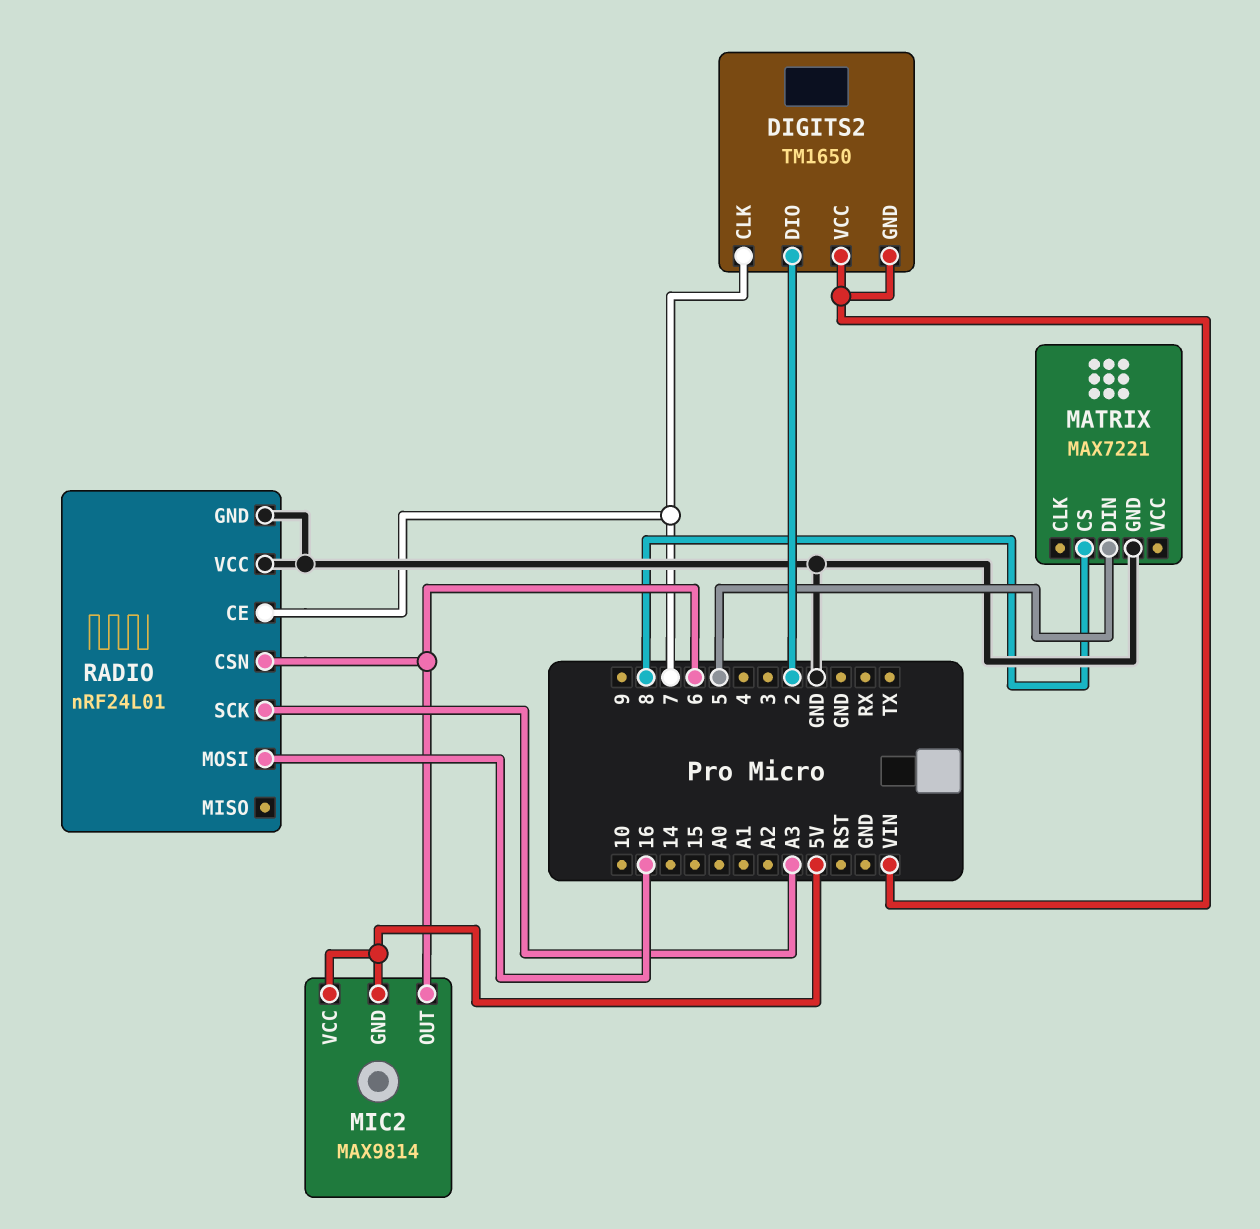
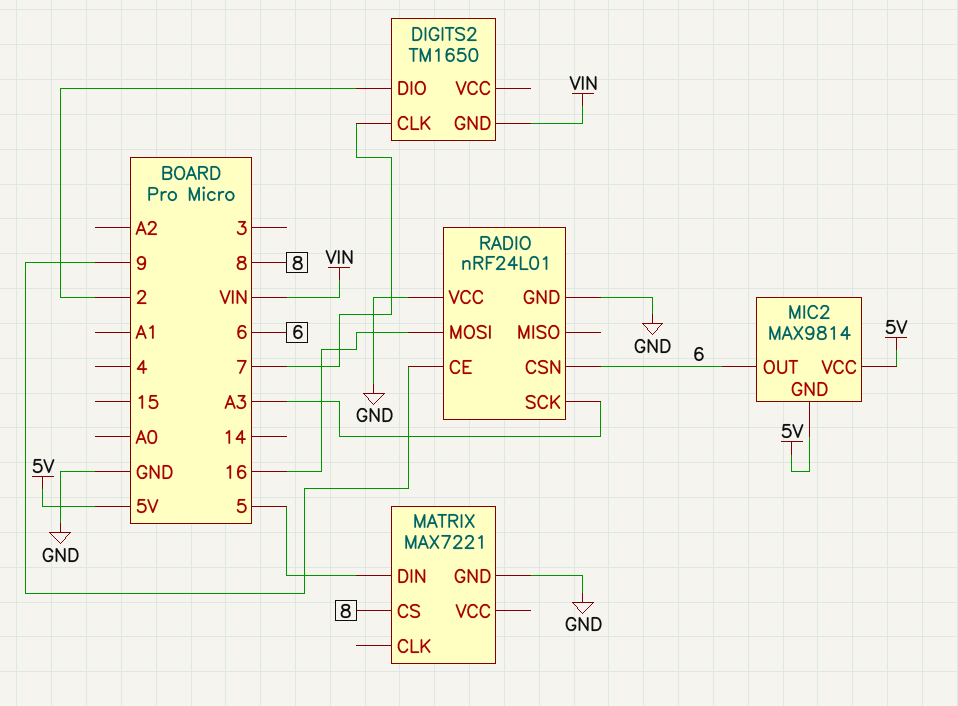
DIGITS2 pin VCC: VIN -> none
RADIO pin CE: 7 -> 9

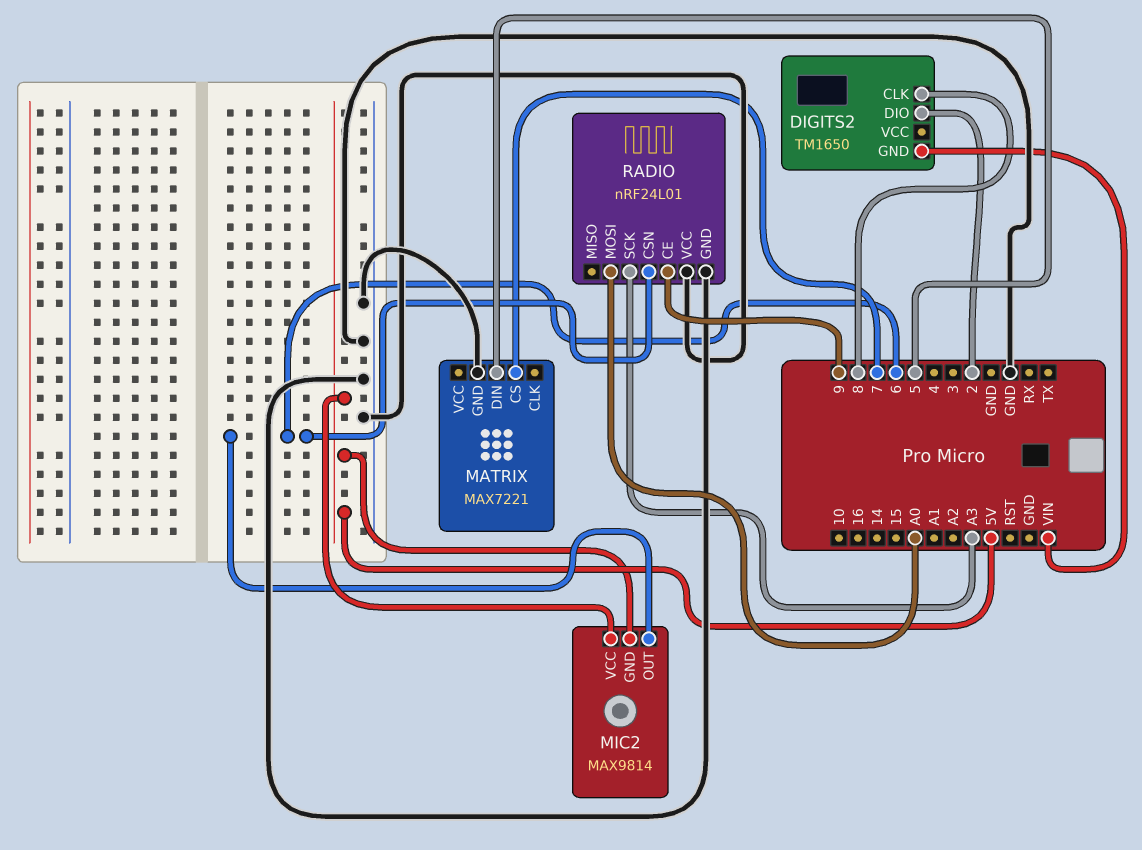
DIGITS2 pin CLK: 7 -> 8
MATRIX pin CS: 8 -> 7
RADIO pin MOSI: 16 -> A0

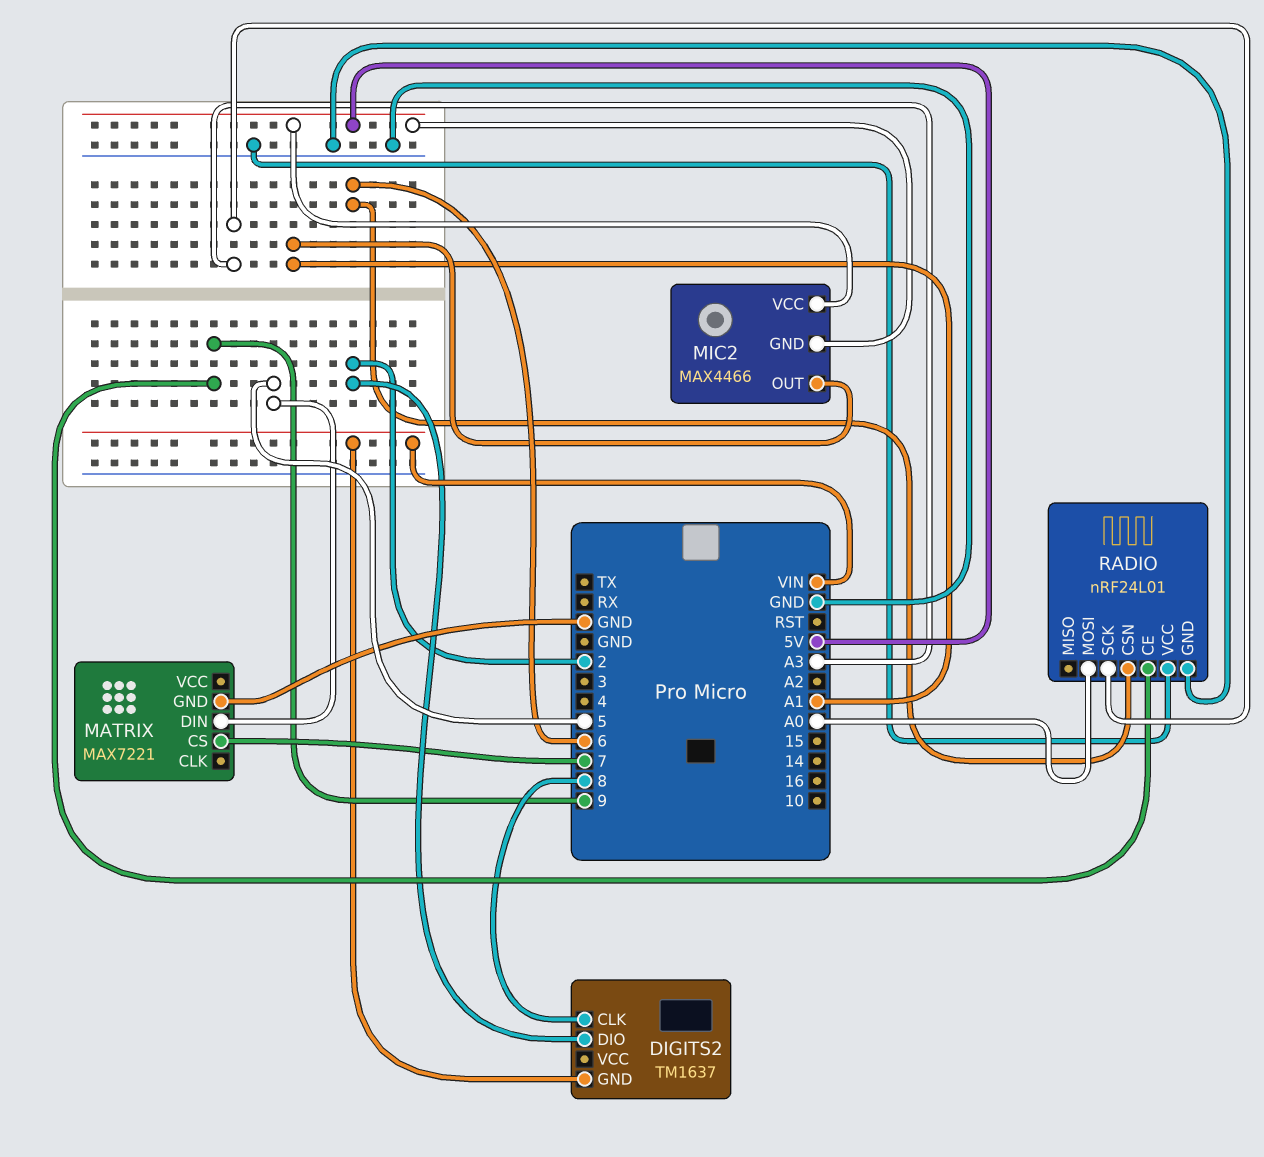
DIGITS2: TM1650 -> TM1637
MIC2: MAX9814 -> MAX4466
MIC2 pin OUT: 6 -> A1

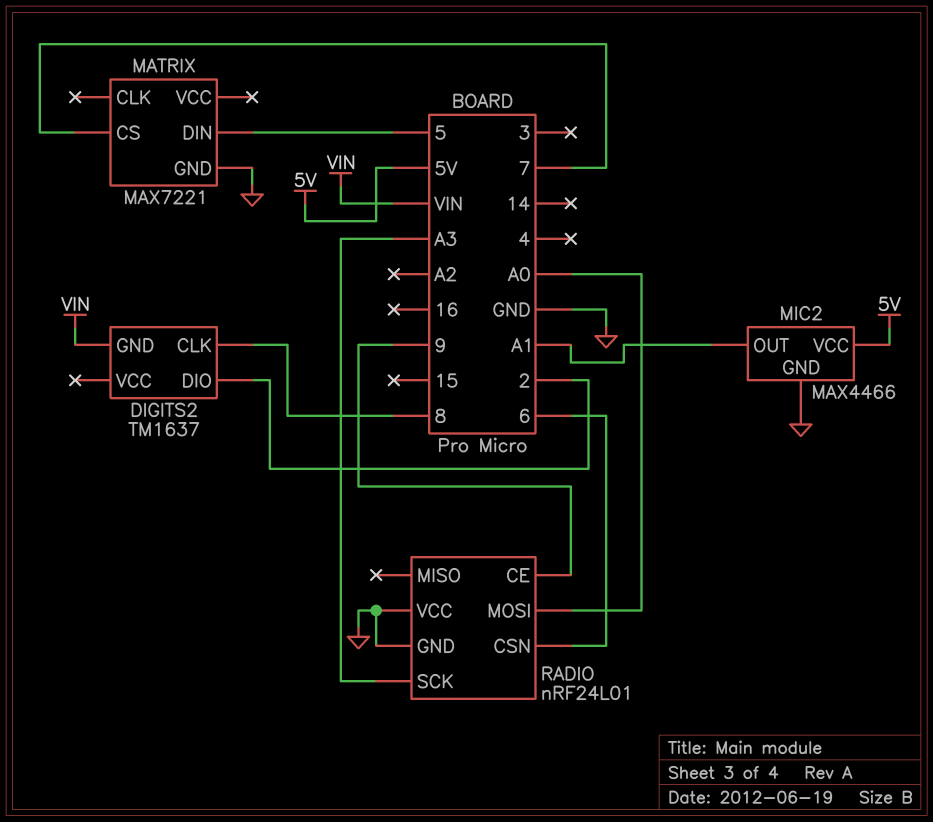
MIC2 pin GND: 5V -> GND

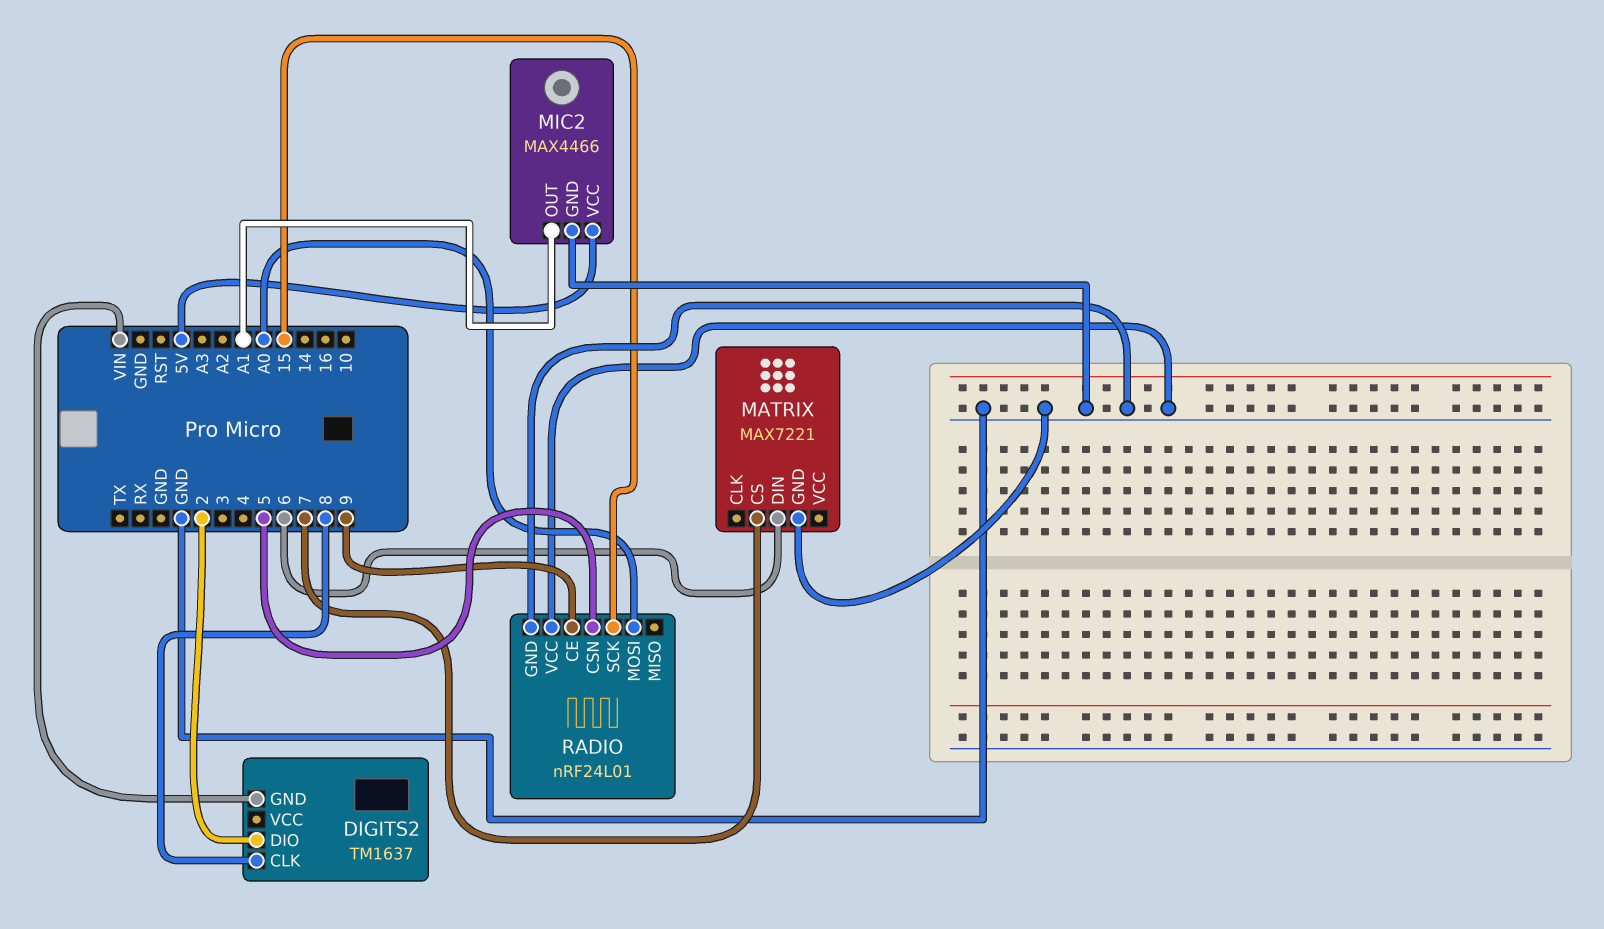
MATRIX pin DIN: 5 -> 6
RADIO pin CSN: 6 -> 5
RADIO pin SCK: A3 -> 15

